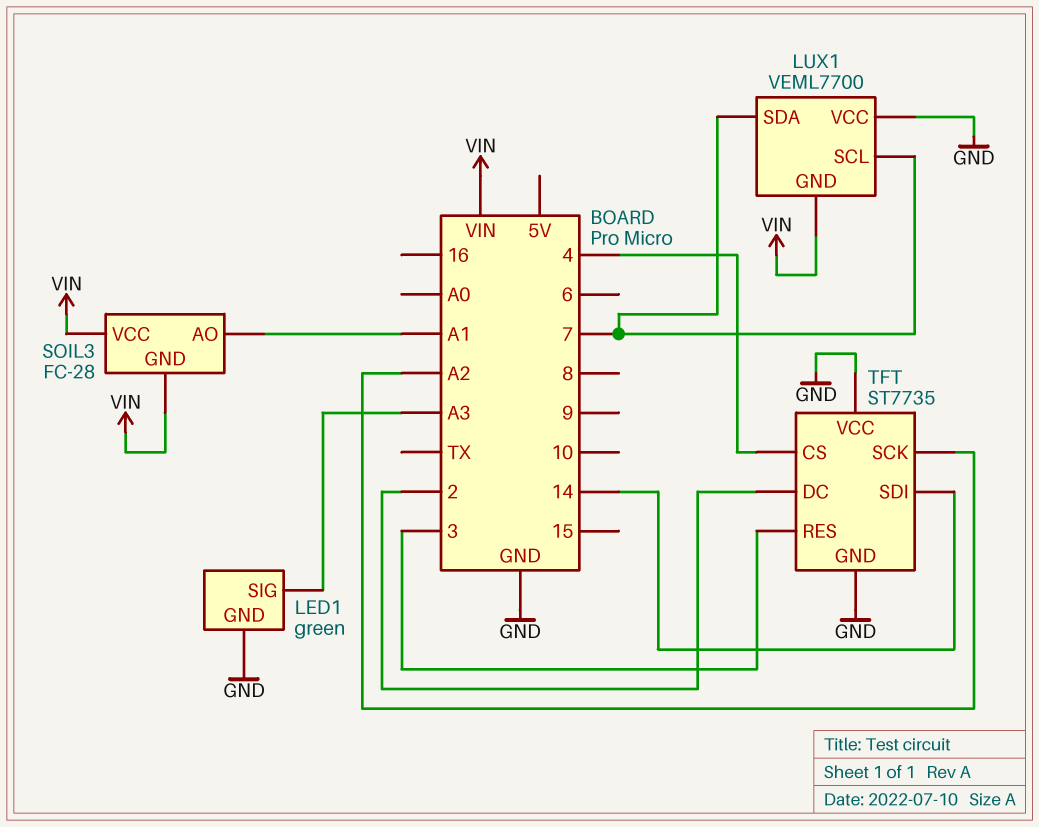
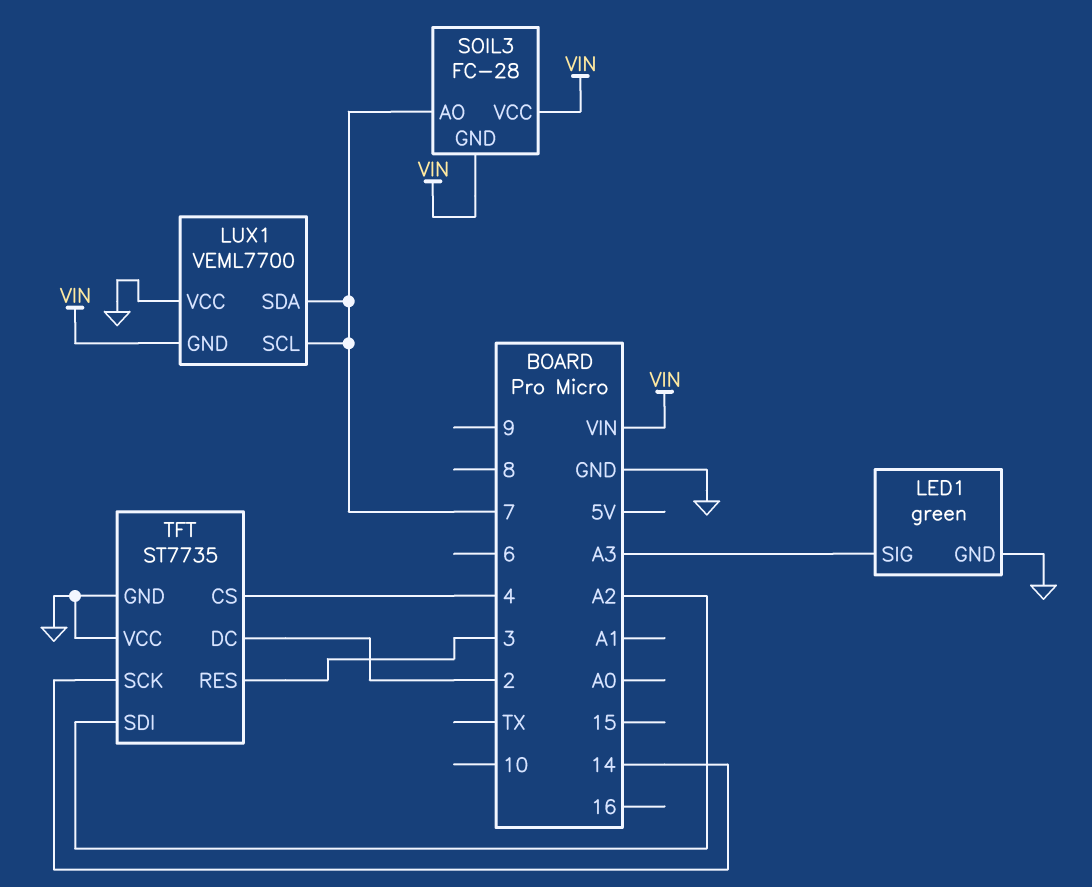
SOIL3 pin AO: A1 -> 7
TFT pin SCK: A2 -> 14
TFT pin SDI: 14 -> A2

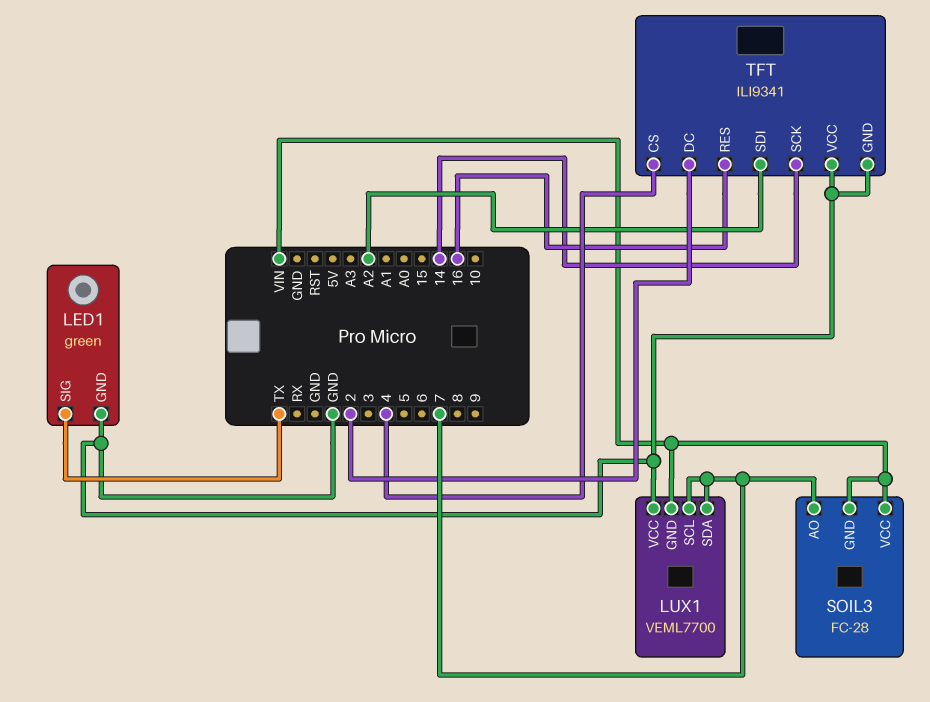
LED1 pin SIG: A3 -> TX
TFT: ST7735 -> ILI9341
TFT pin RES: 3 -> 16

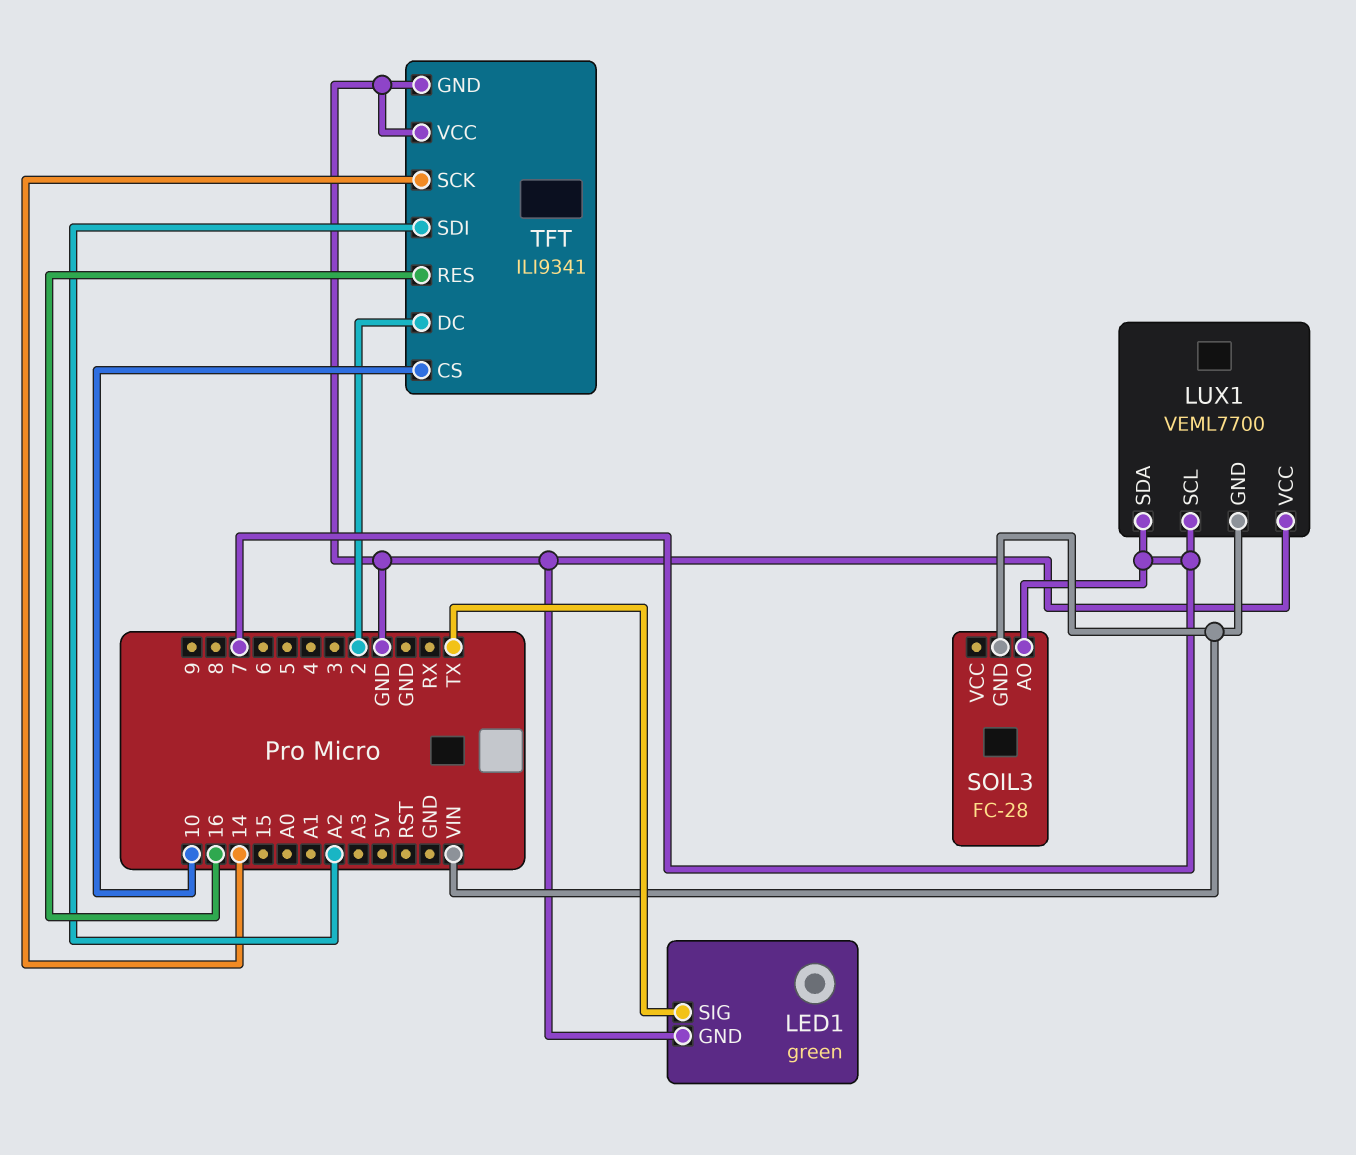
SOIL3 pin VCC: VIN -> none
TFT pin CS: 4 -> 10

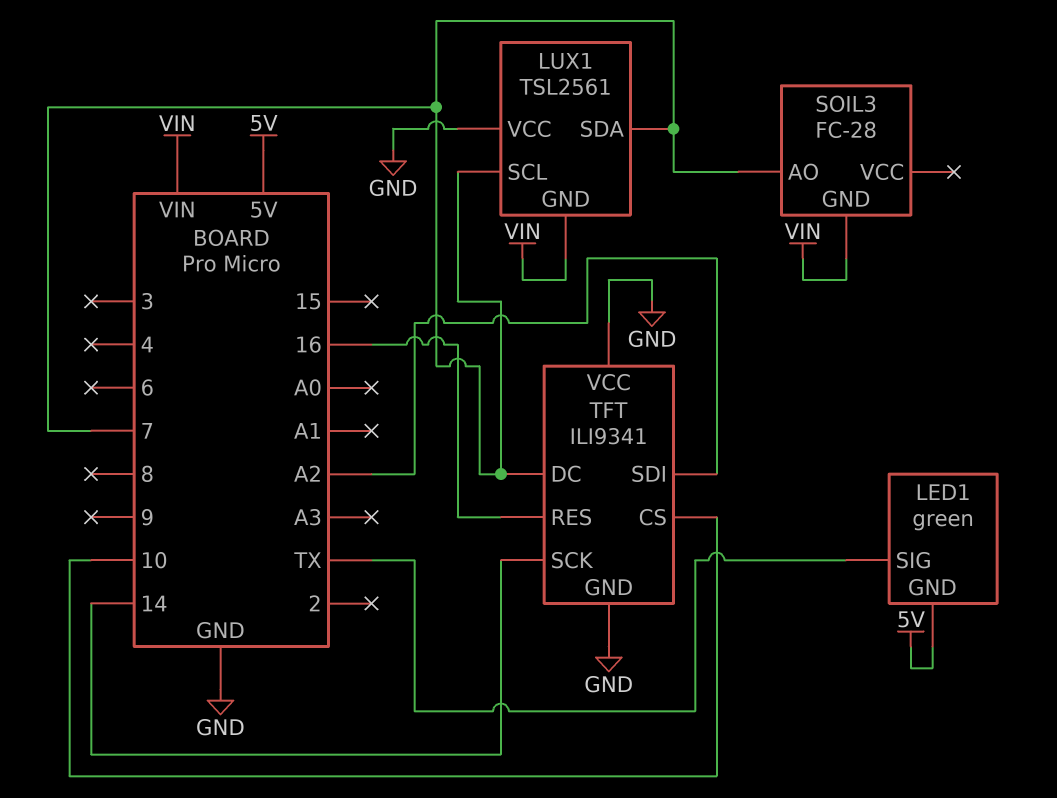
LED1 pin GND: GND -> 5V
LUX1: VEML7700 -> TSL2561
TFT pin DC: 2 -> 7

